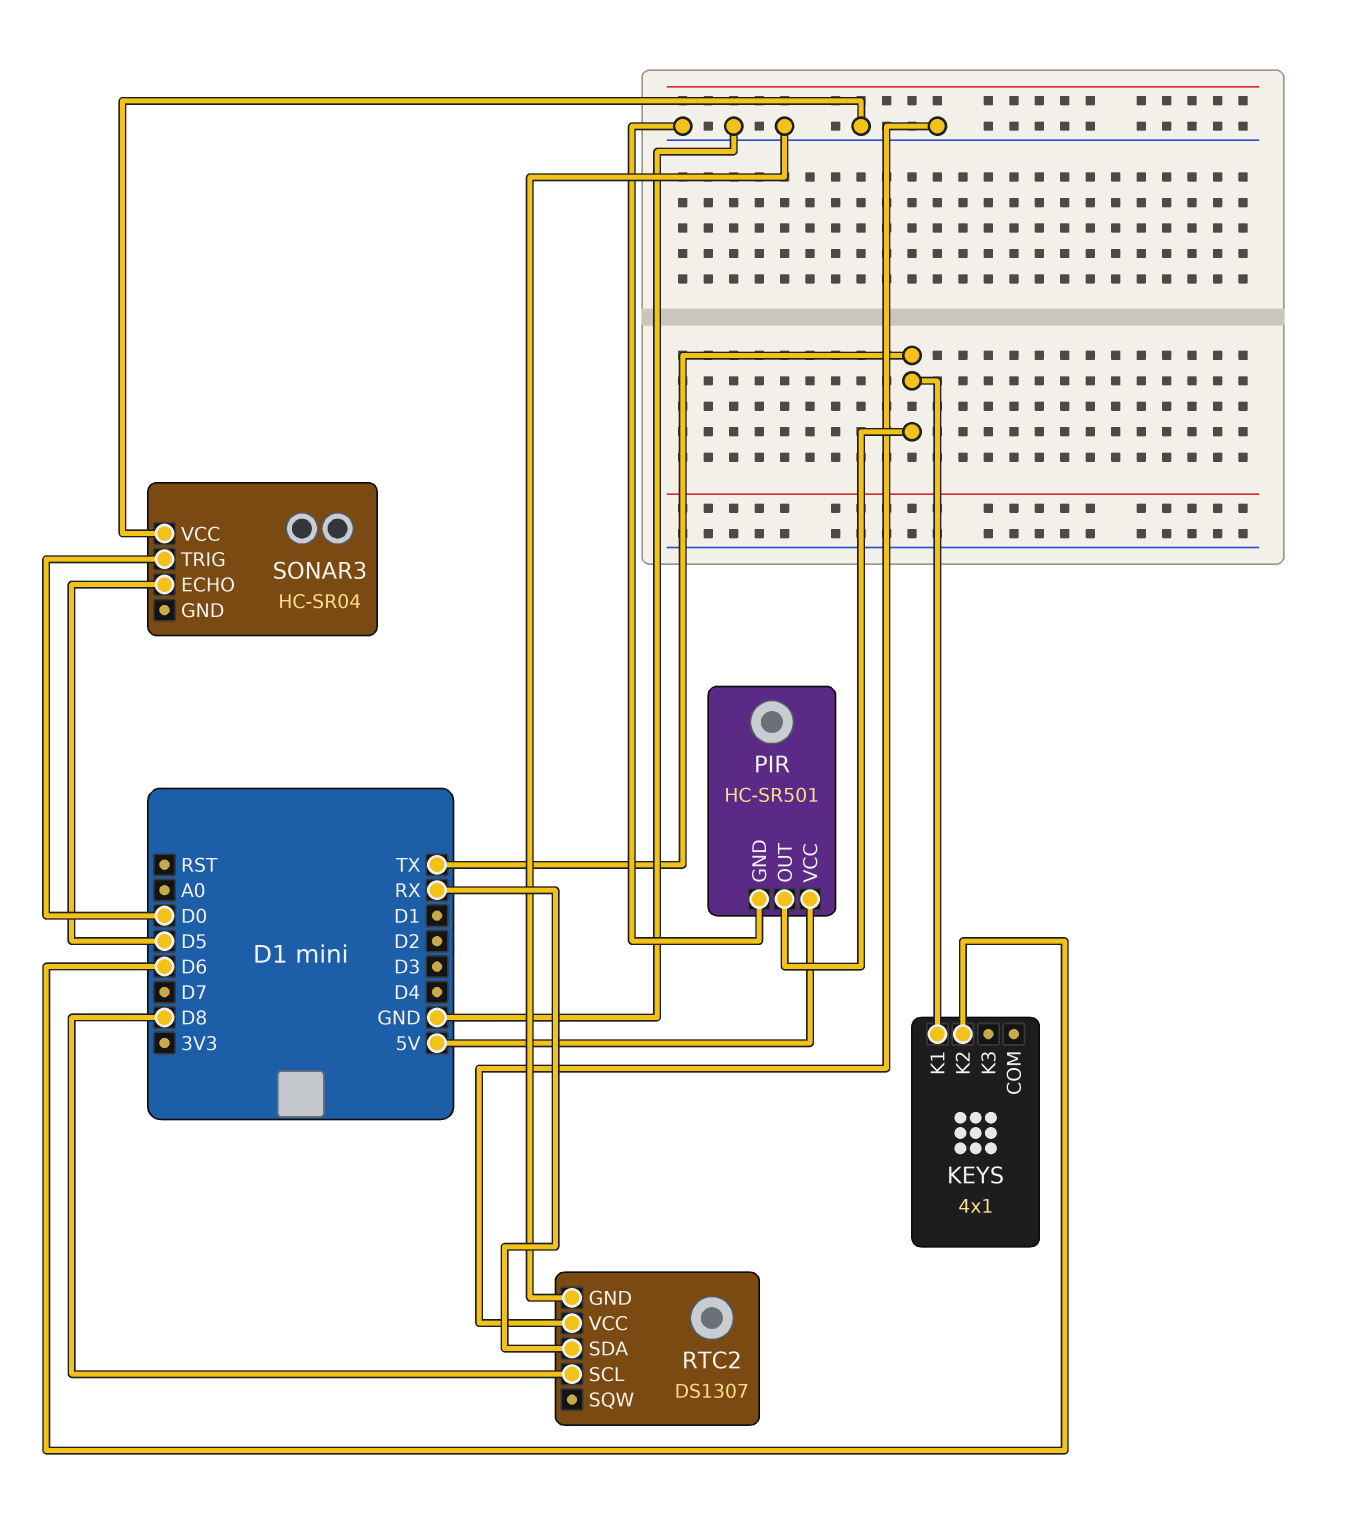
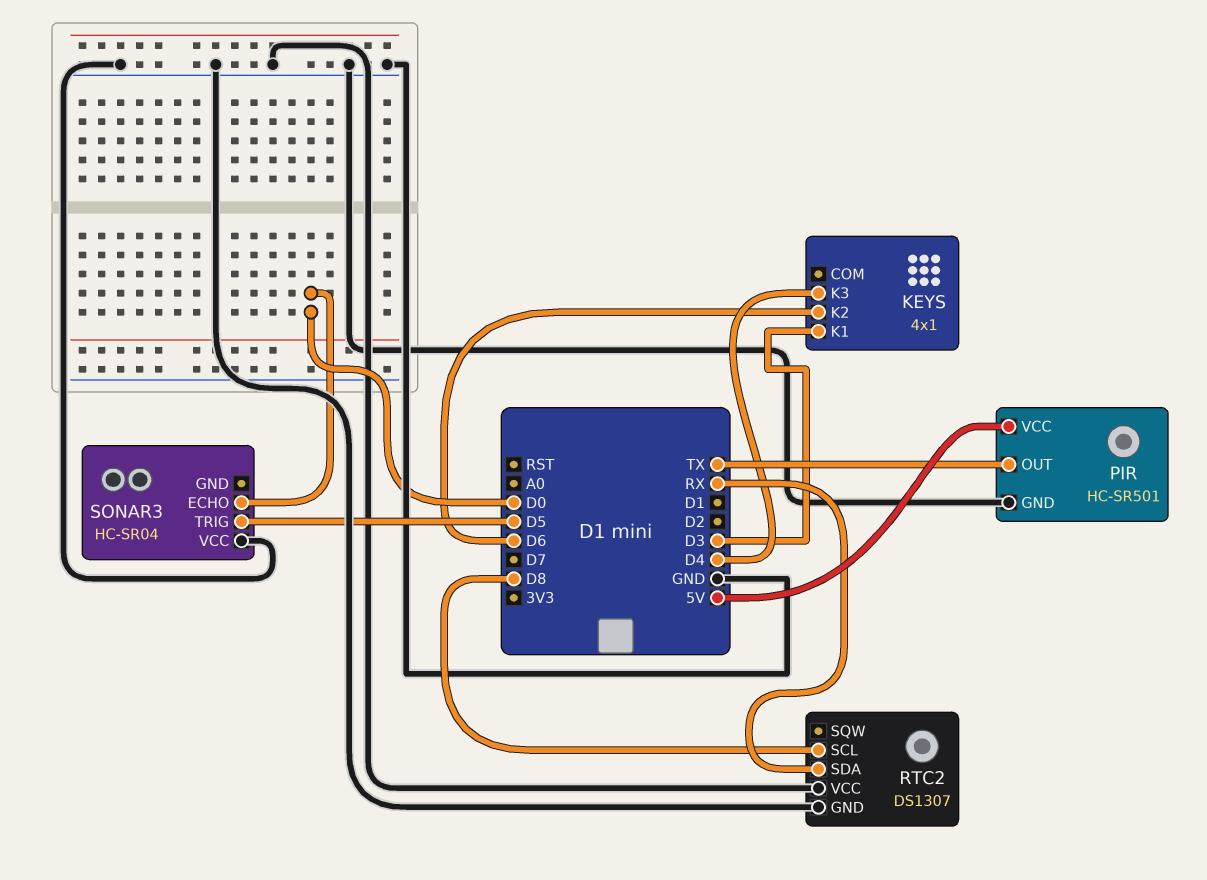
KEYS pin K1: TX -> D3
KEYS pin K3: none -> D4
SONAR3 pin ECHO: D5 -> D0
SONAR3 pin TRIG: D0 -> D5

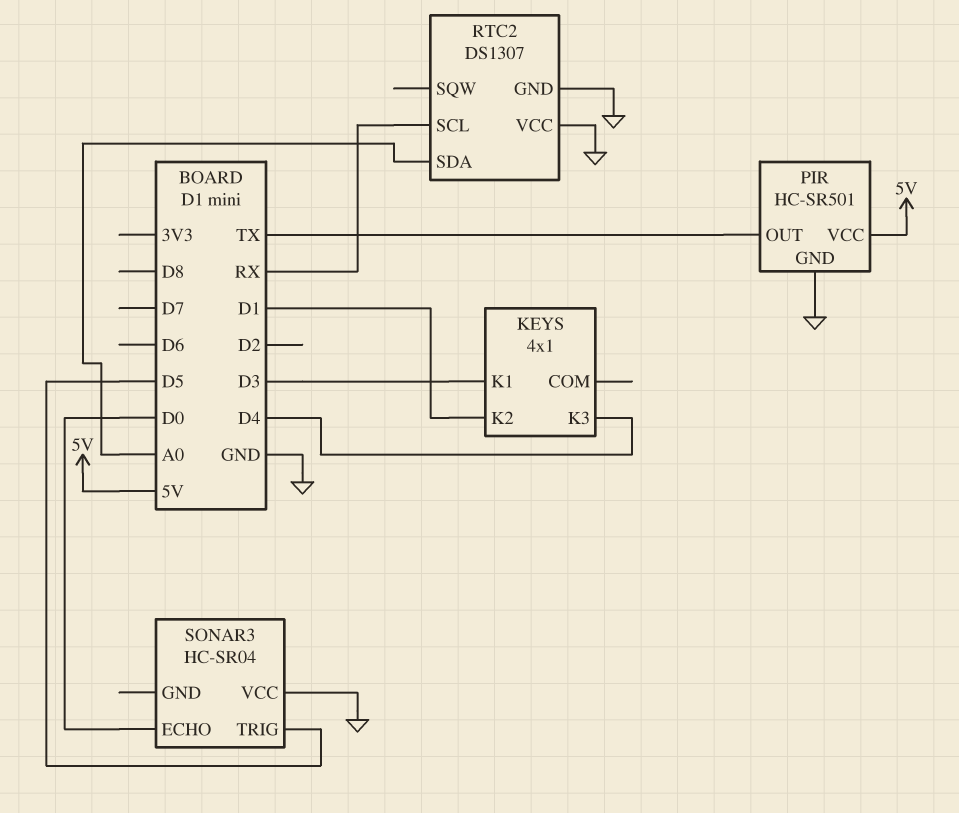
KEYS pin K2: D6 -> D1
RTC2 pin SCL: D8 -> RX
RTC2 pin SDA: RX -> A0

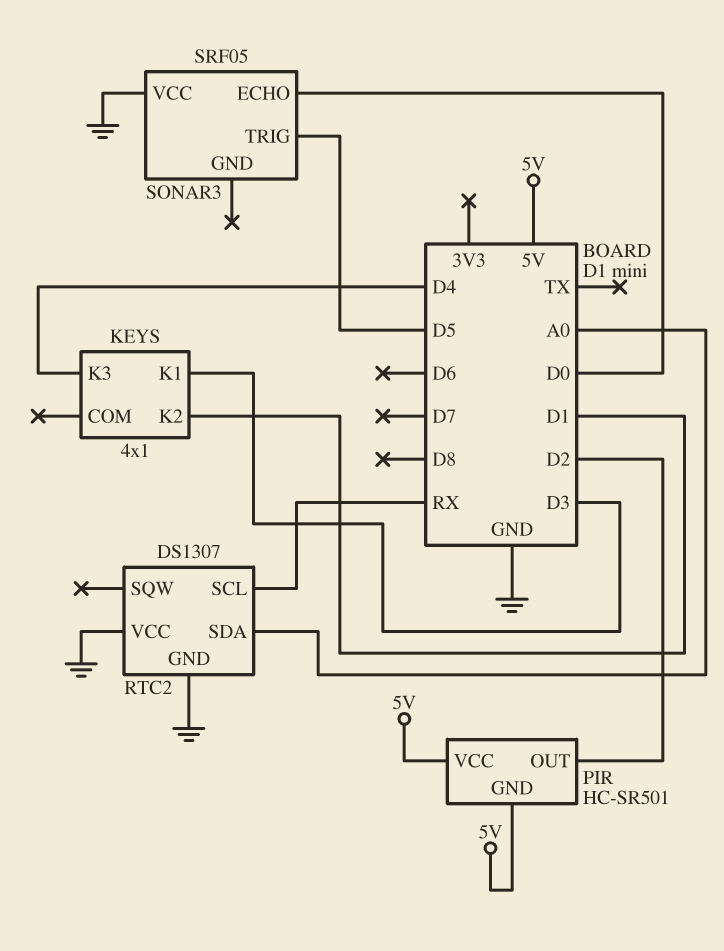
PIR pin GND: GND -> 5V
PIR pin OUT: TX -> D2
SONAR3: HC-SR04 -> SRF05

